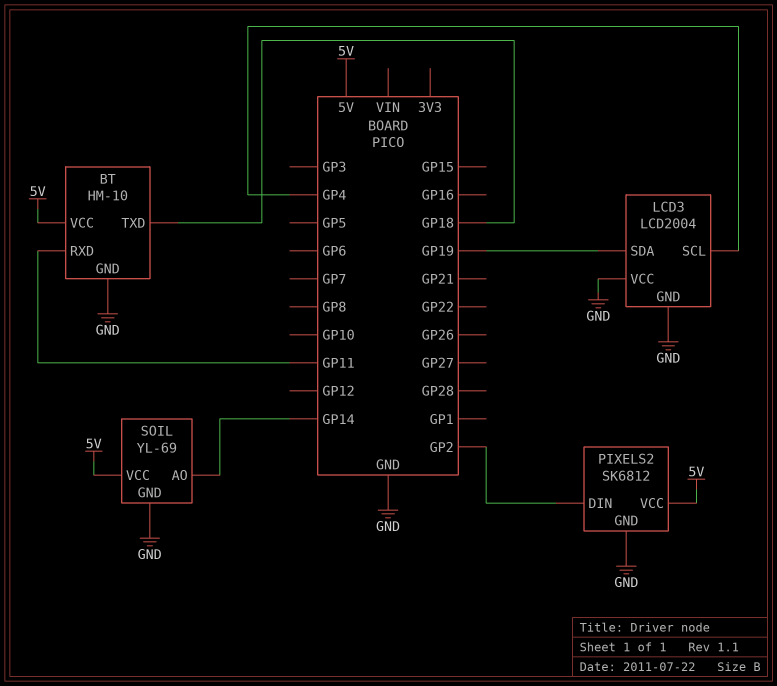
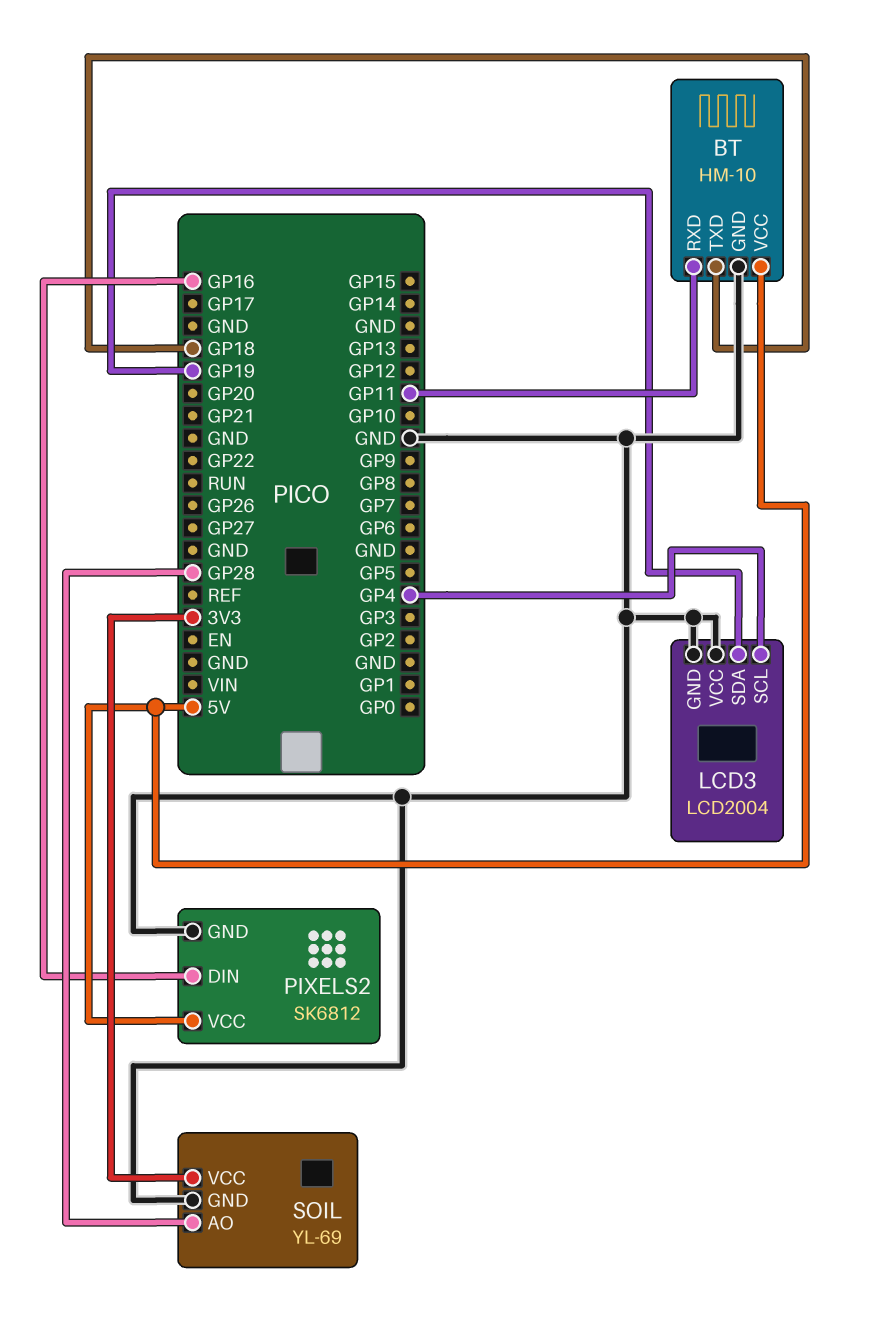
PIXELS2 pin DIN: GP2 -> GP16
SOIL pin AO: GP14 -> GP28
SOIL pin VCC: 5V -> 3V3

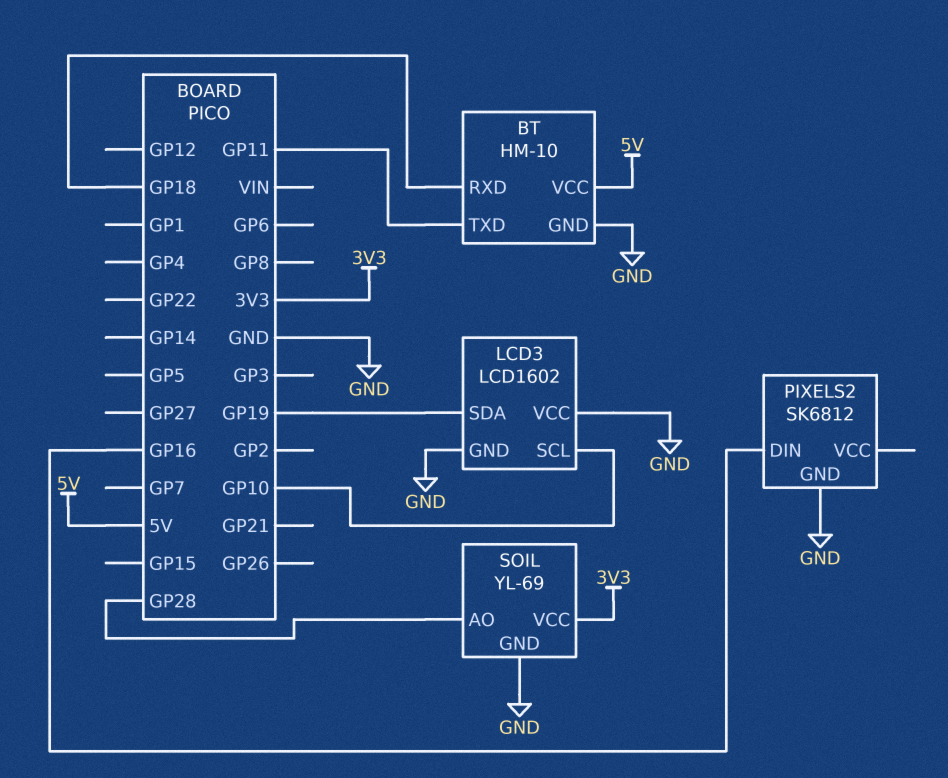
BT pin RXD: GP11 -> GP18
BT pin TXD: GP18 -> GP11
LCD3: LCD2004 -> LCD1602
LCD3 pin SCL: GP4 -> GP10
PIXELS2 pin VCC: 5V -> none

